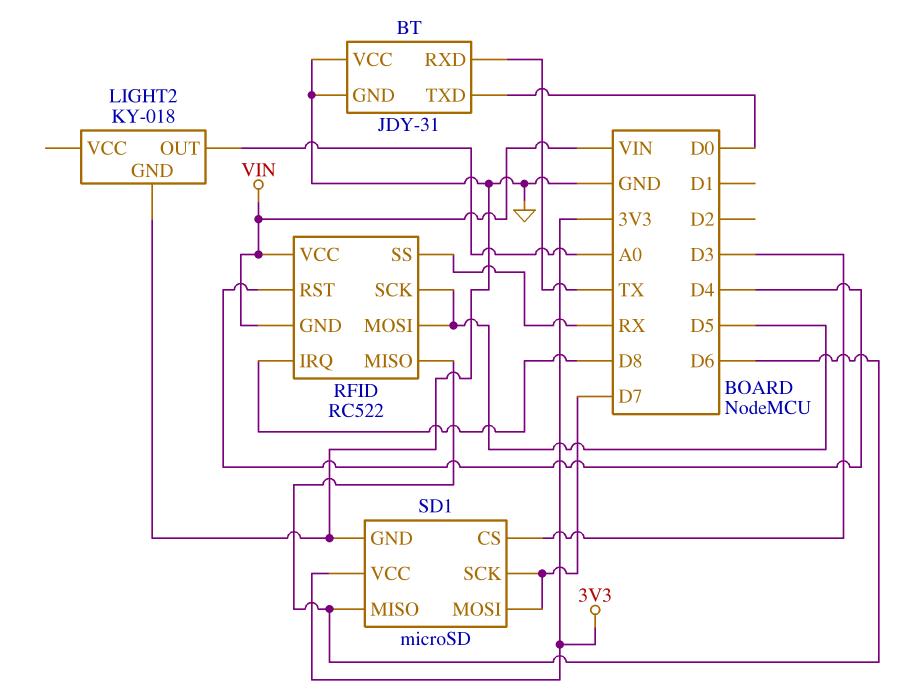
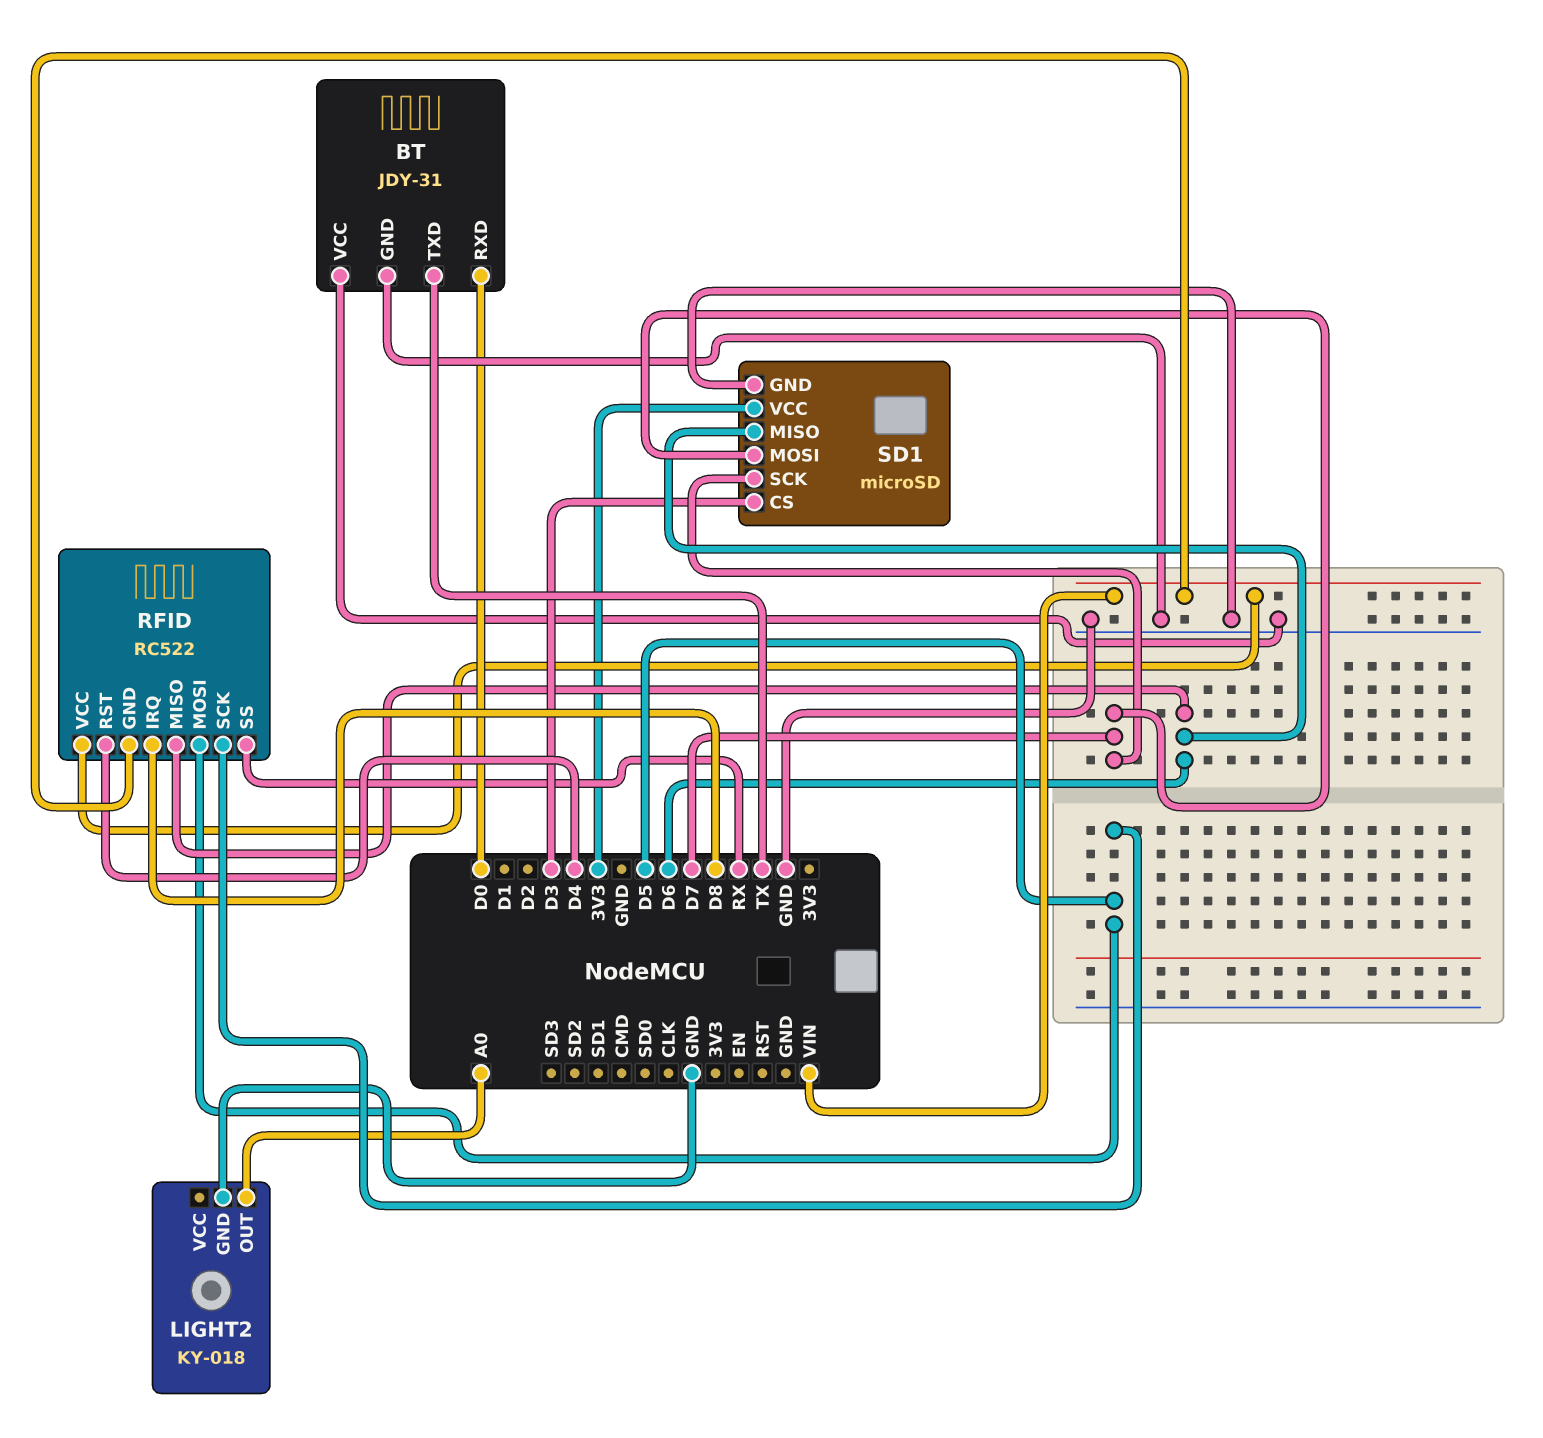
BT pin RXD: TX -> D0
BT pin TXD: D0 -> TX

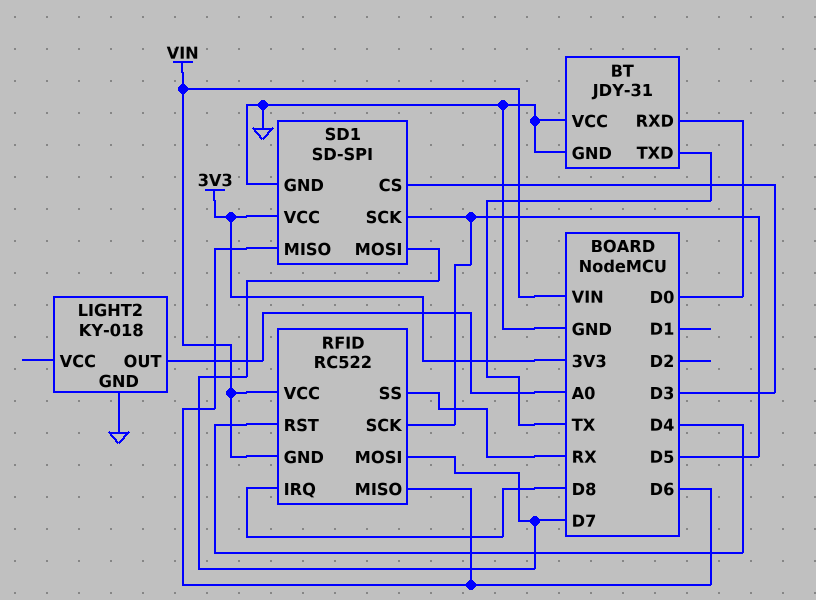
RFID pin MOSI: D5 -> D7
SD1: microSD -> SD-SPI
SD1 pin SCK: D7 -> D5

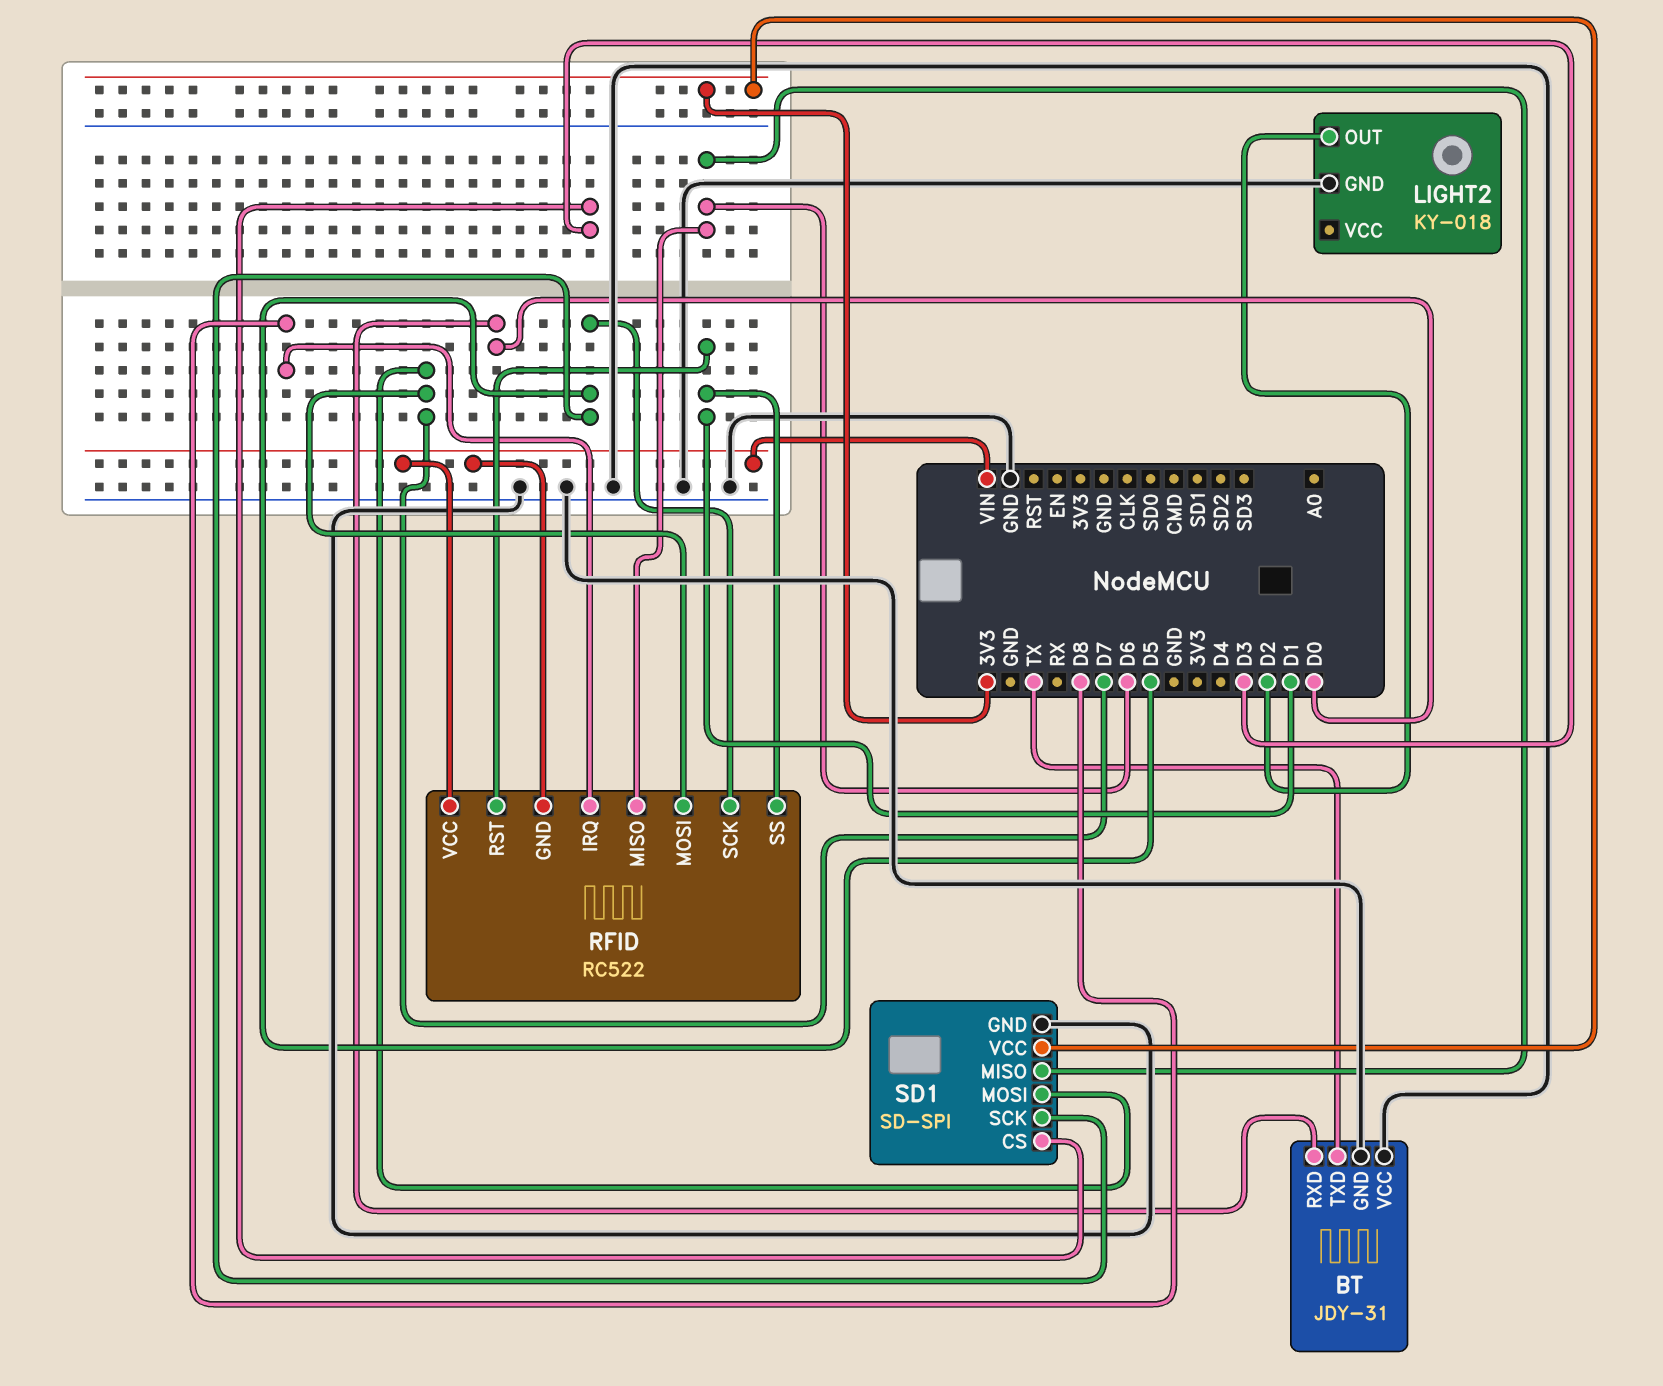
LIGHT2 pin OUT: A0 -> D2
RFID pin RST: D4 -> D1
RFID pin SS: RX -> D1

